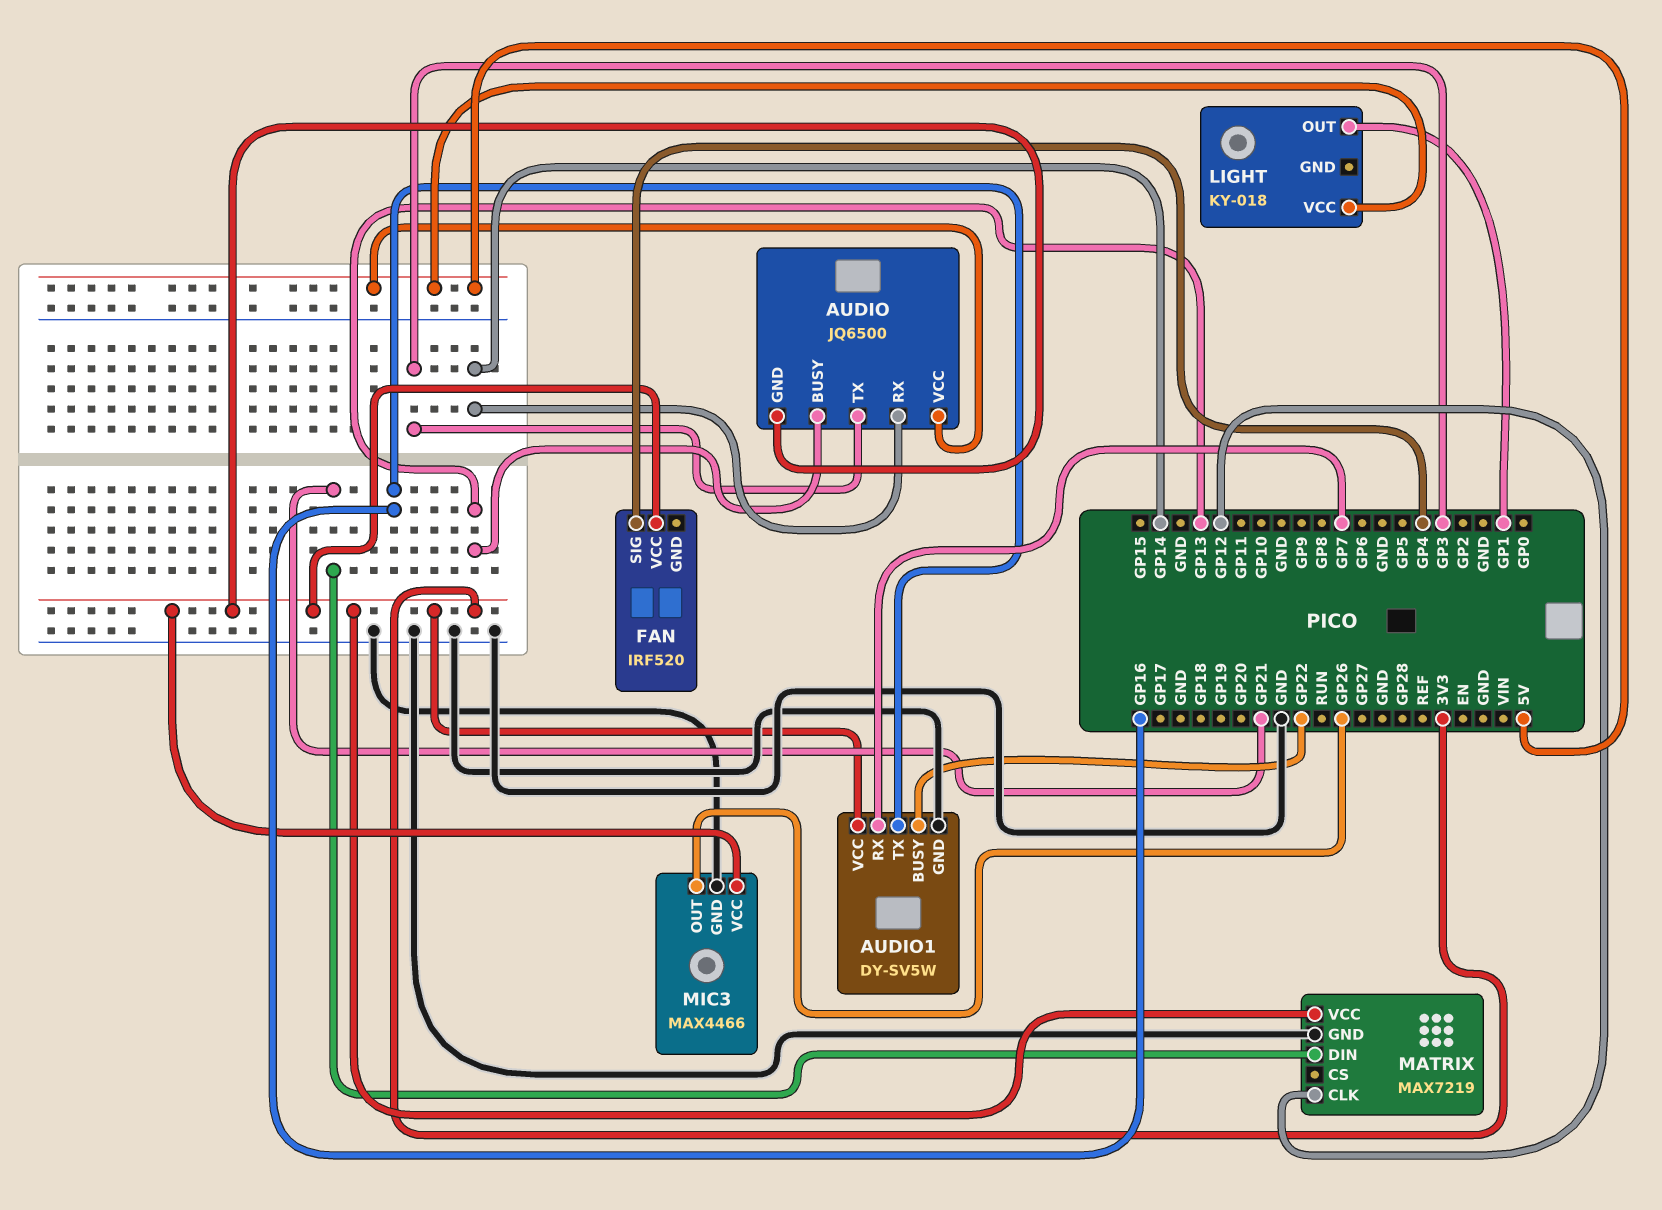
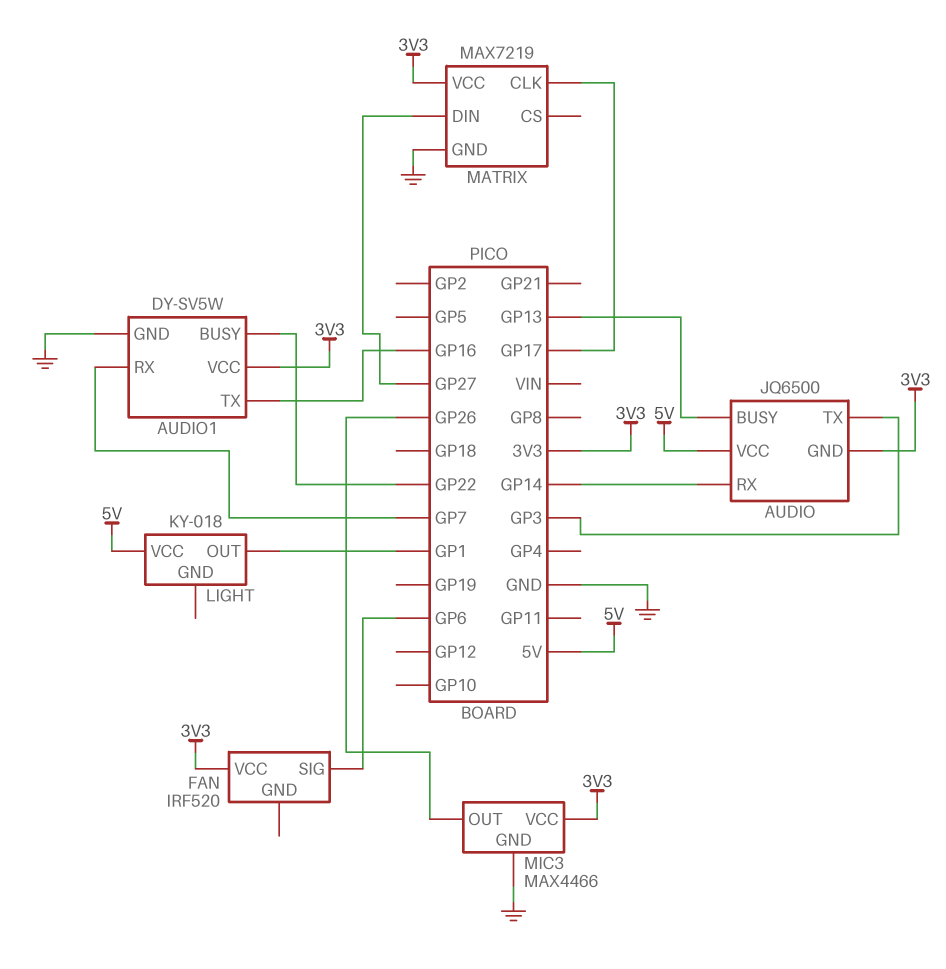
FAN pin SIG: GP4 -> GP6
MATRIX pin CLK: GP12 -> GP17
MATRIX pin DIN: GP21 -> GP27

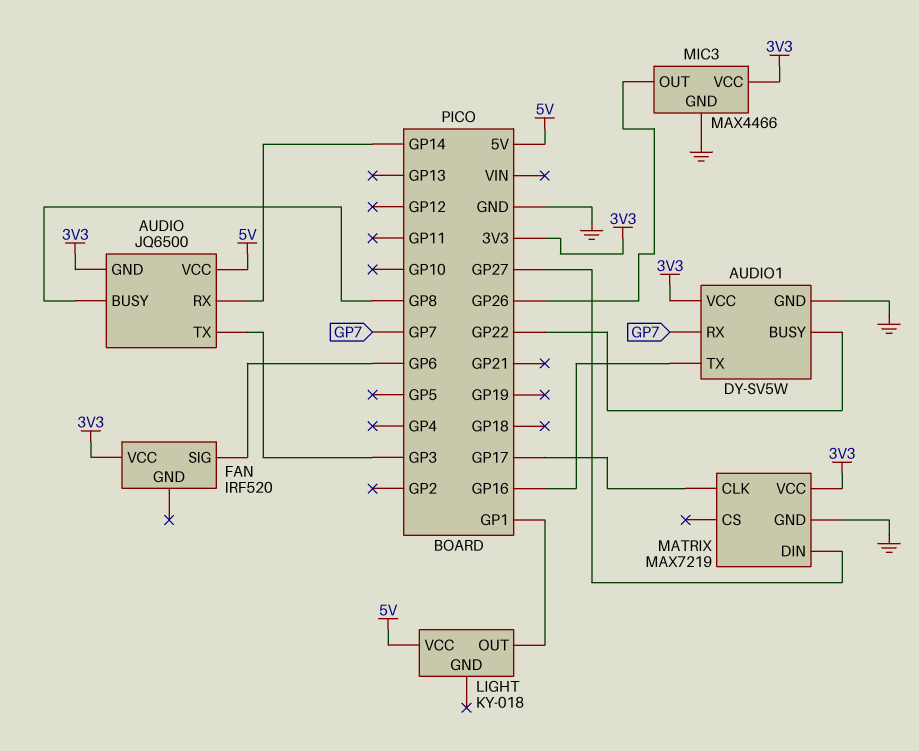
AUDIO pin BUSY: GP13 -> GP8

